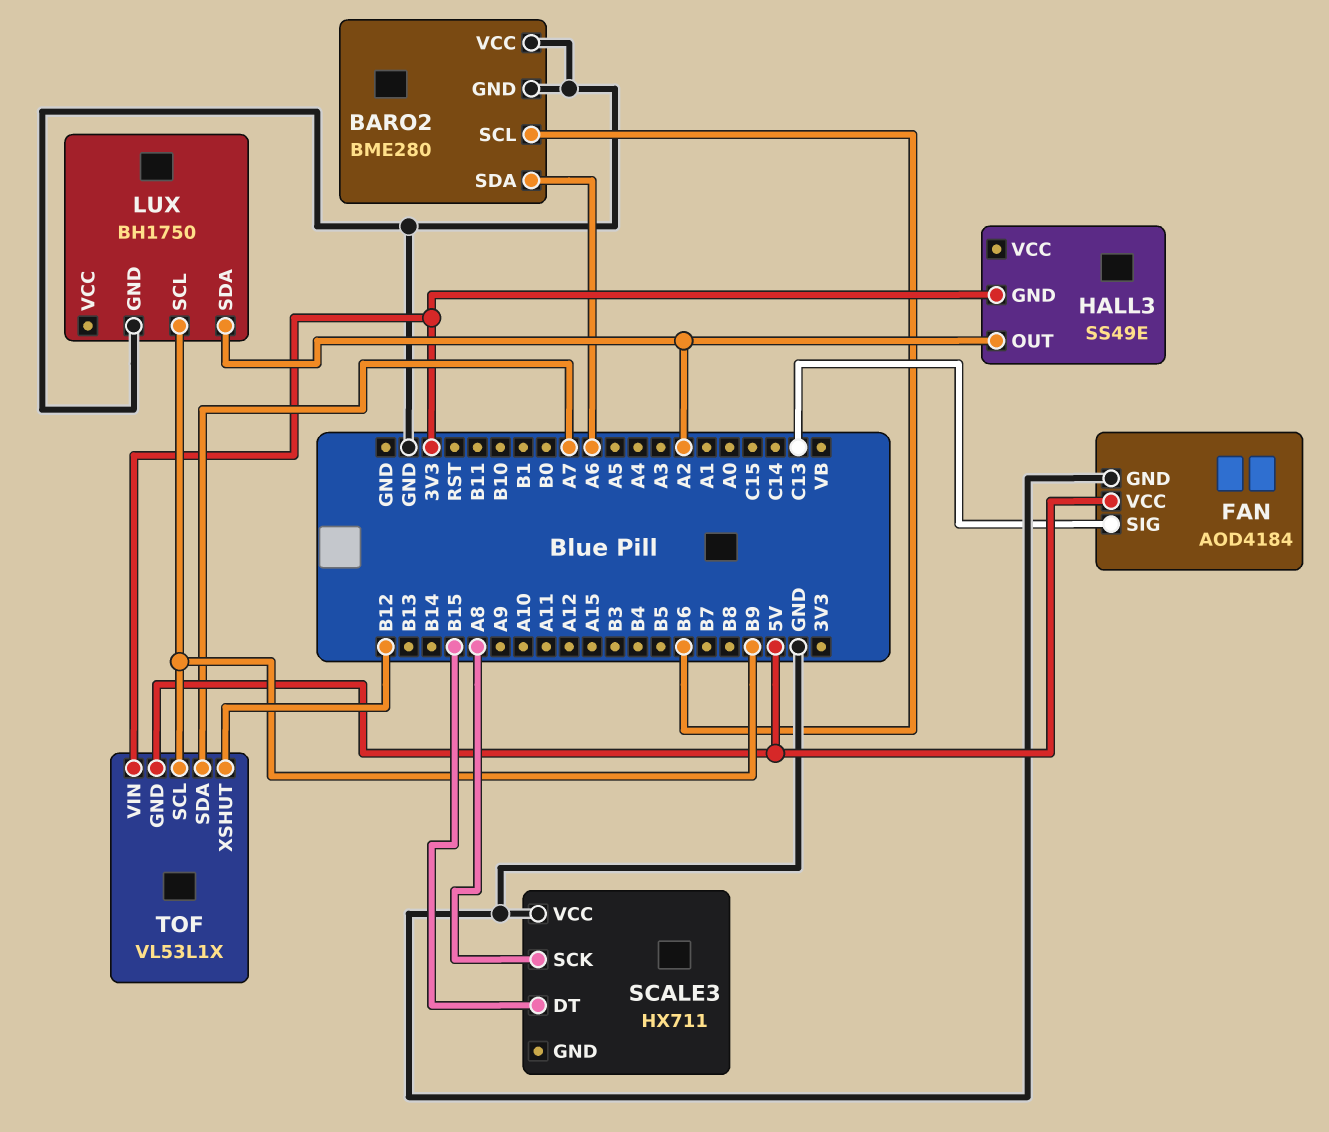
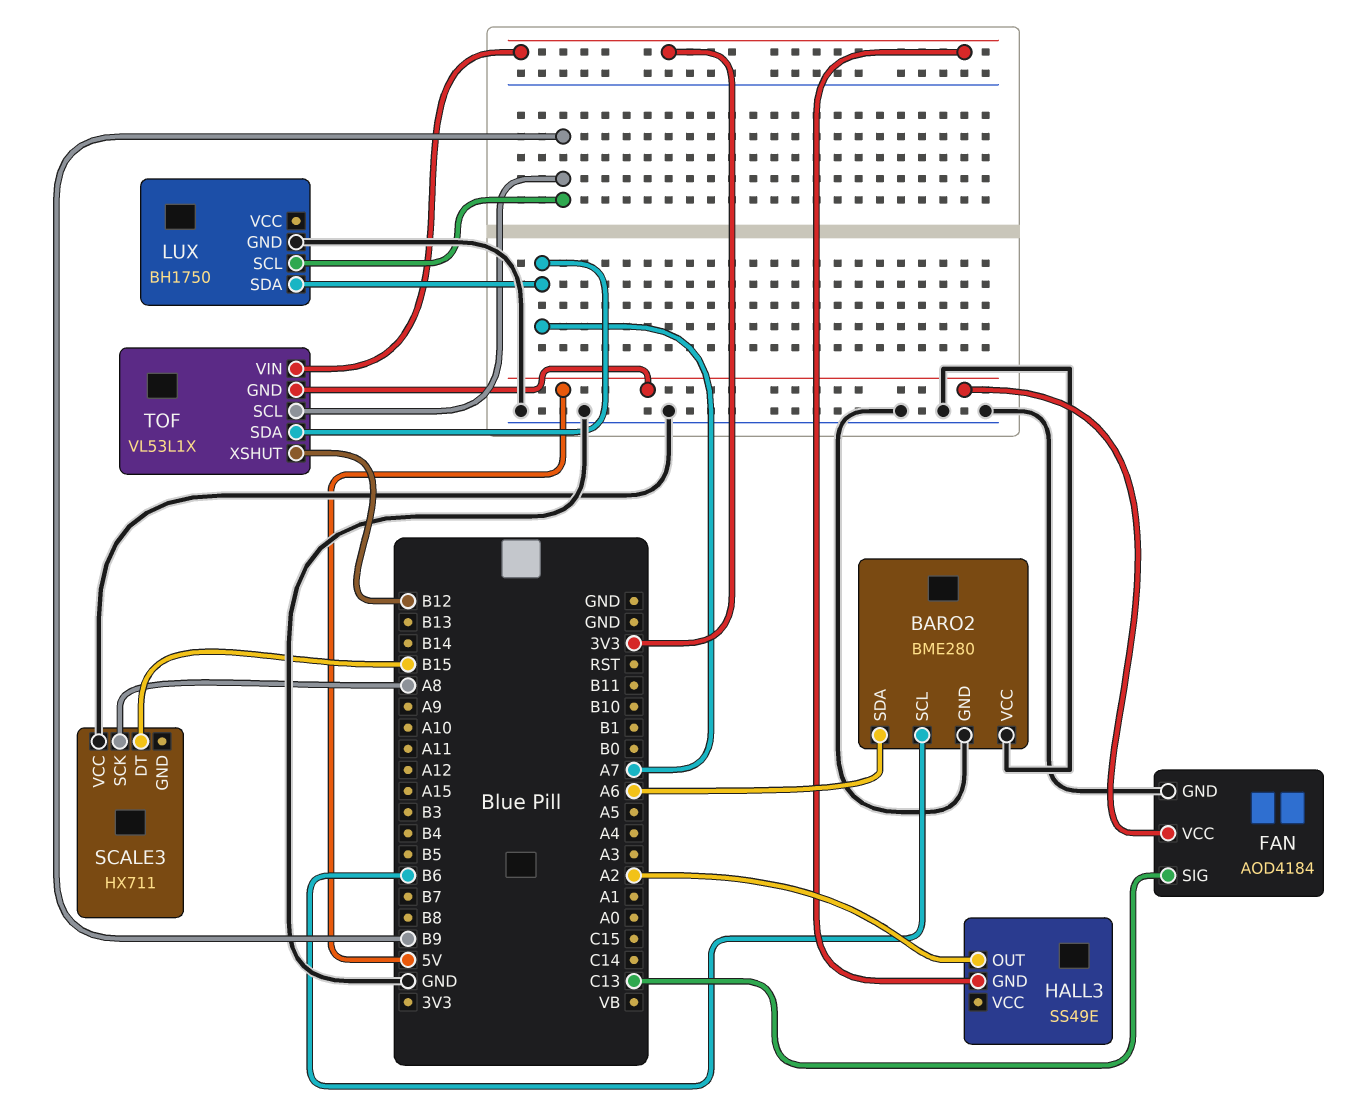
LUX pin SDA: A2 -> A7

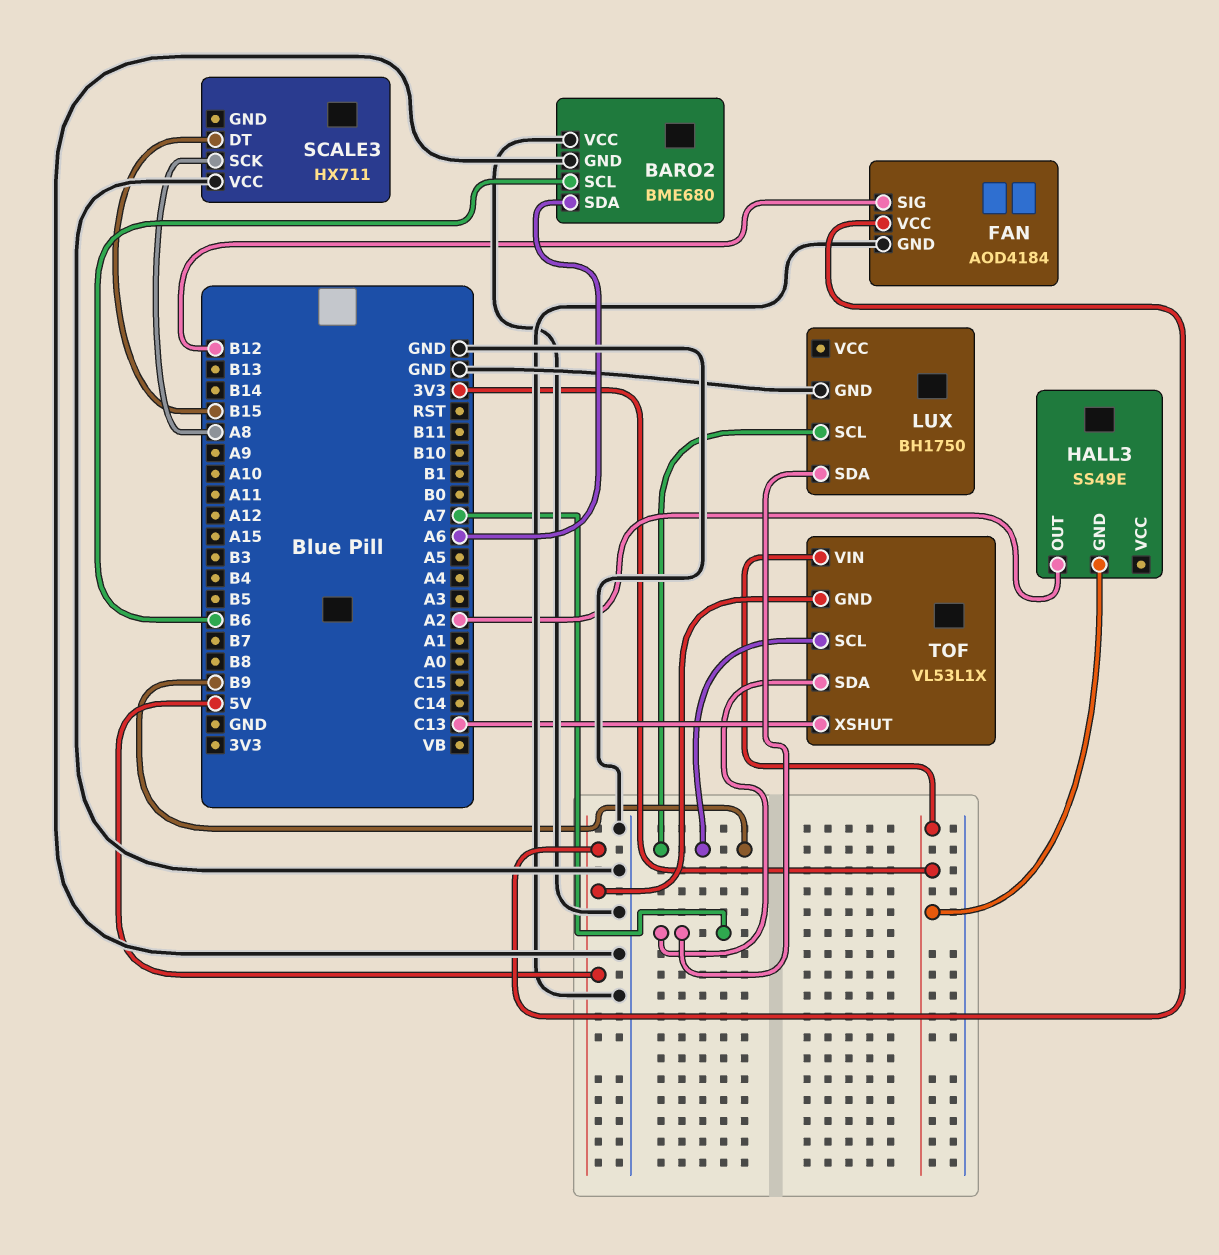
BARO2: BME280 -> BME680
FAN pin SIG: C13 -> B12
TOF pin XSHUT: B12 -> C13

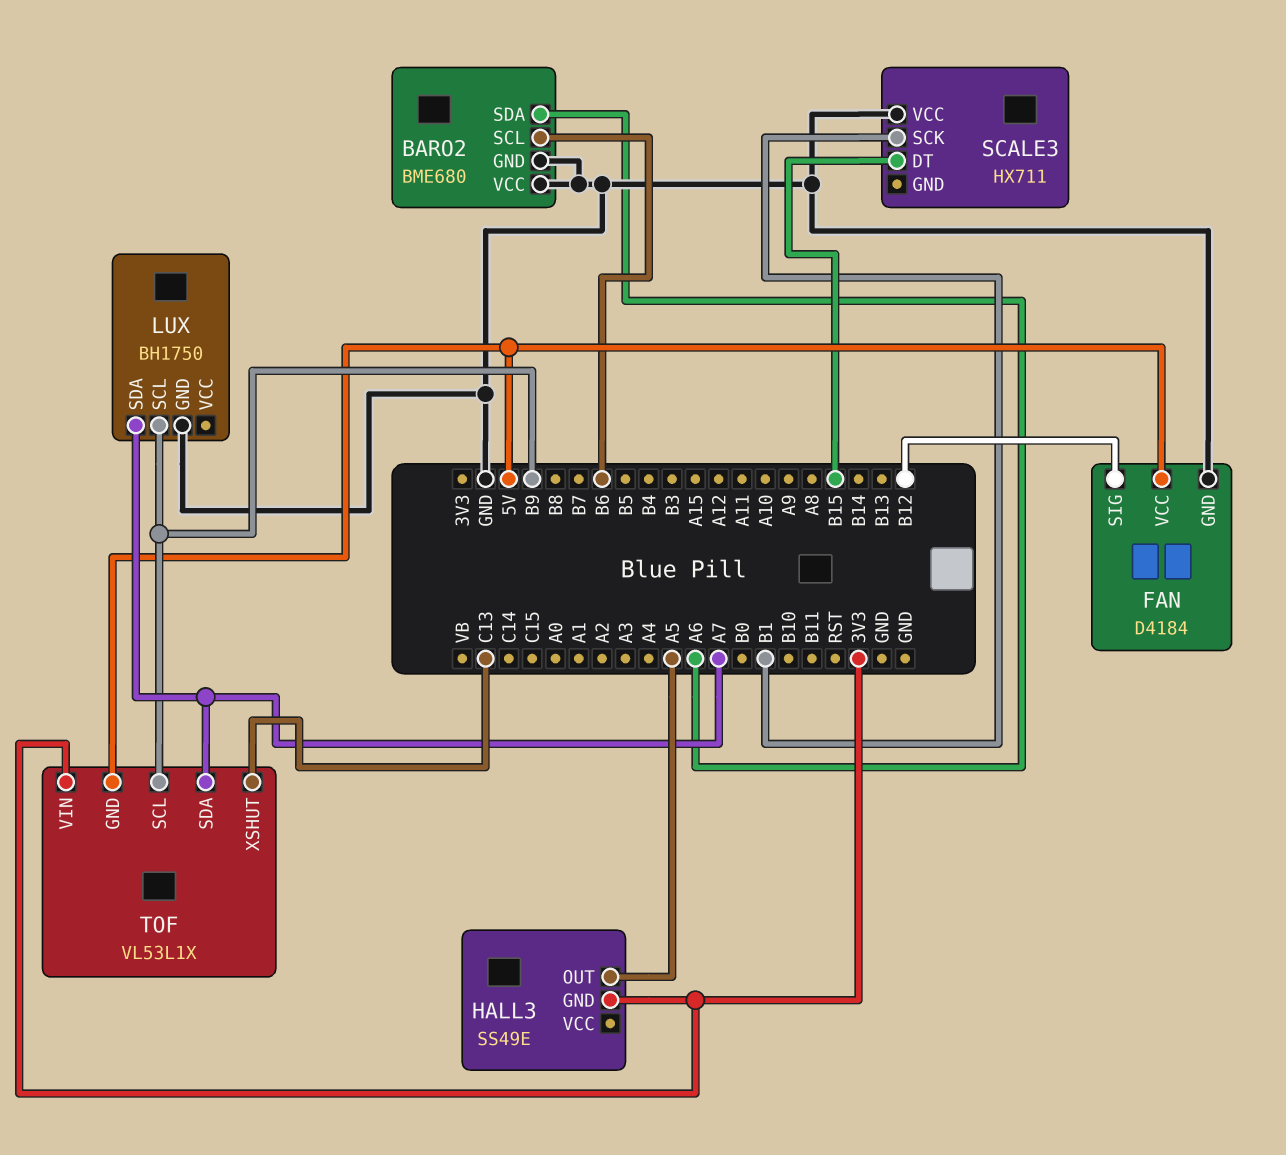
FAN: AOD4184 -> D4184
HALL3 pin OUT: A2 -> A5
SCALE3 pin SCK: A8 -> B1

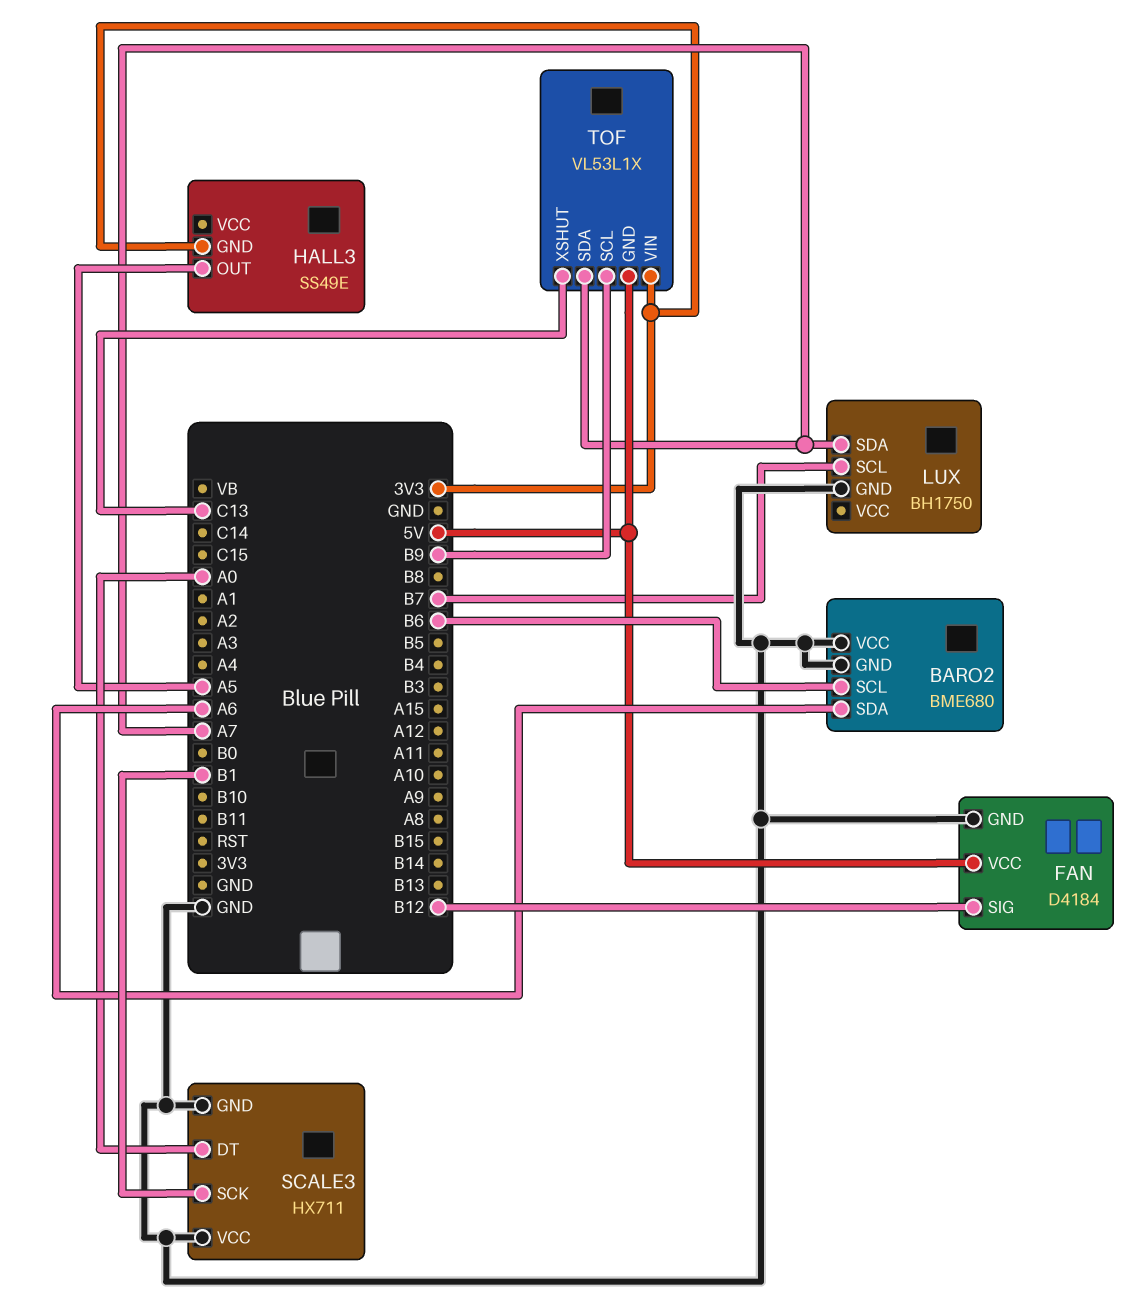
LUX pin SCL: B9 -> B7
SCALE3 pin DT: B15 -> A0
SCALE3 pin GND: none -> GND

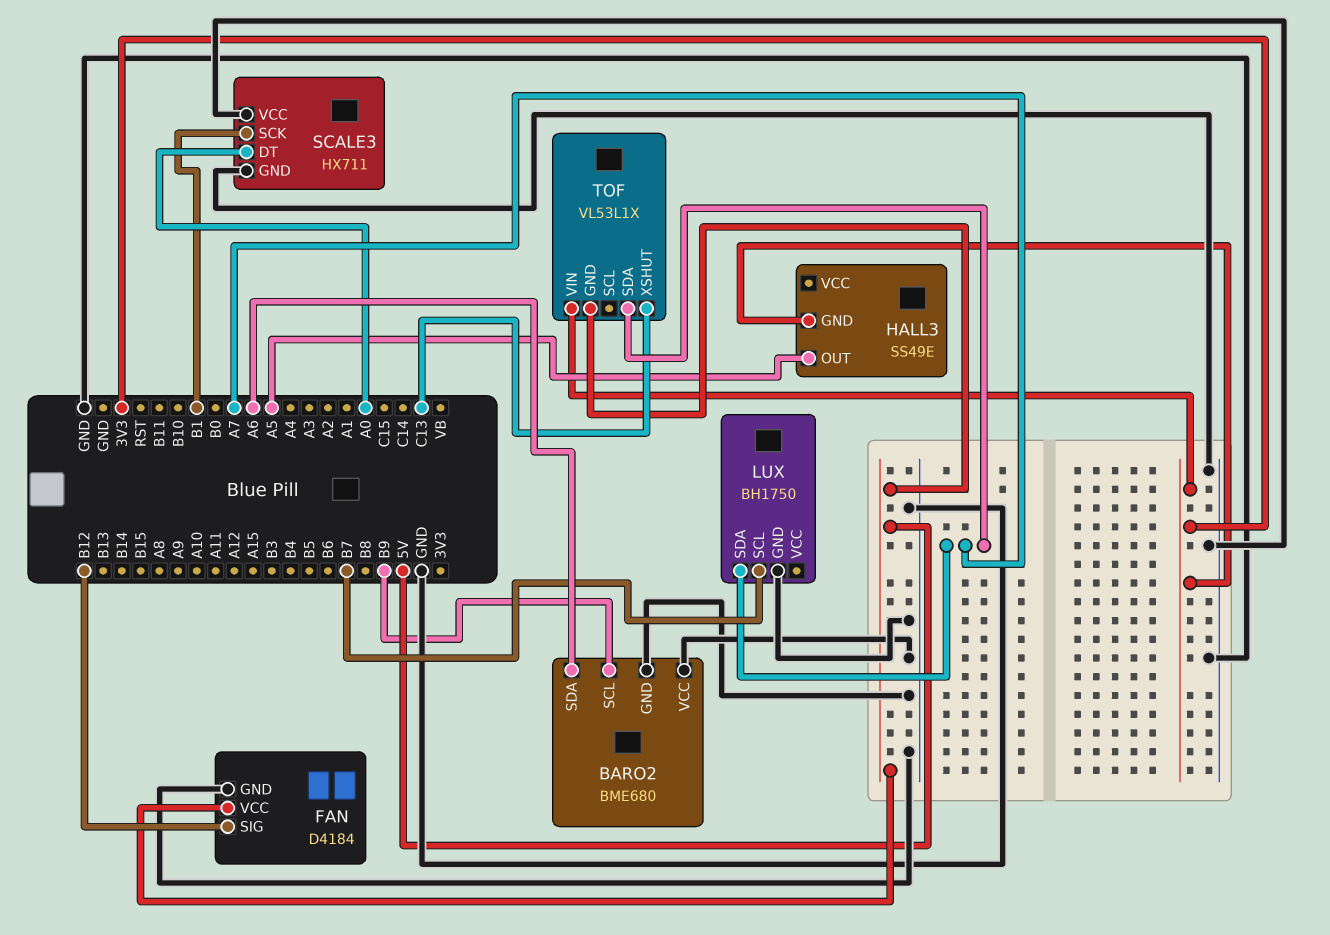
BARO2 pin SCL: B6 -> B9
TOF pin SCL: B9 -> none

